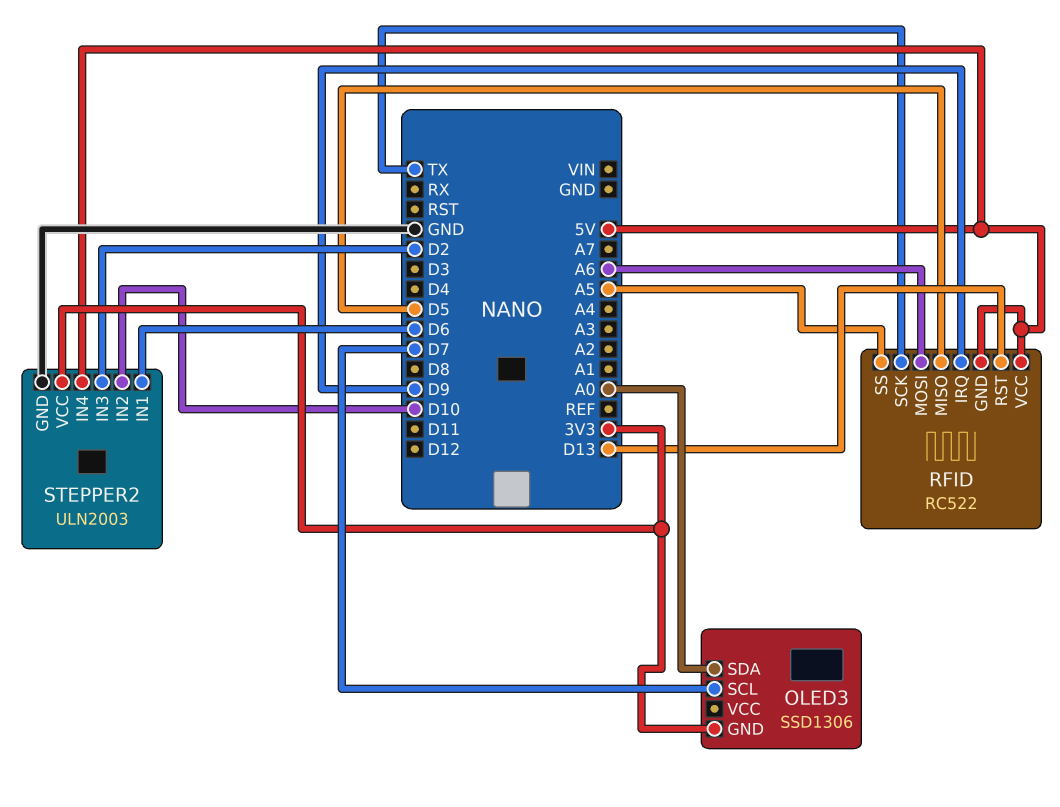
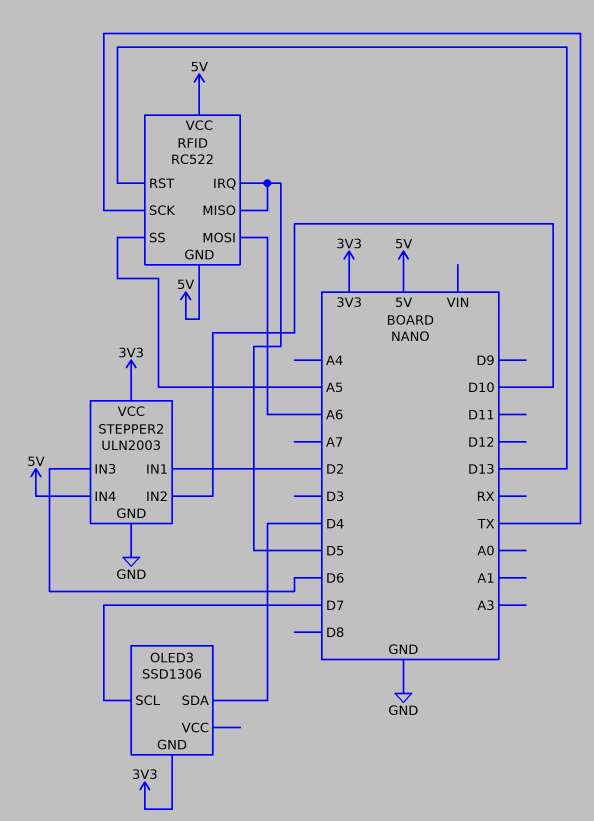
OLED3 pin SDA: A0 -> D4
RFID pin IRQ: D9 -> D5
STEPPER2 pin IN1: D6 -> D2
STEPPER2 pin IN3: D2 -> D6

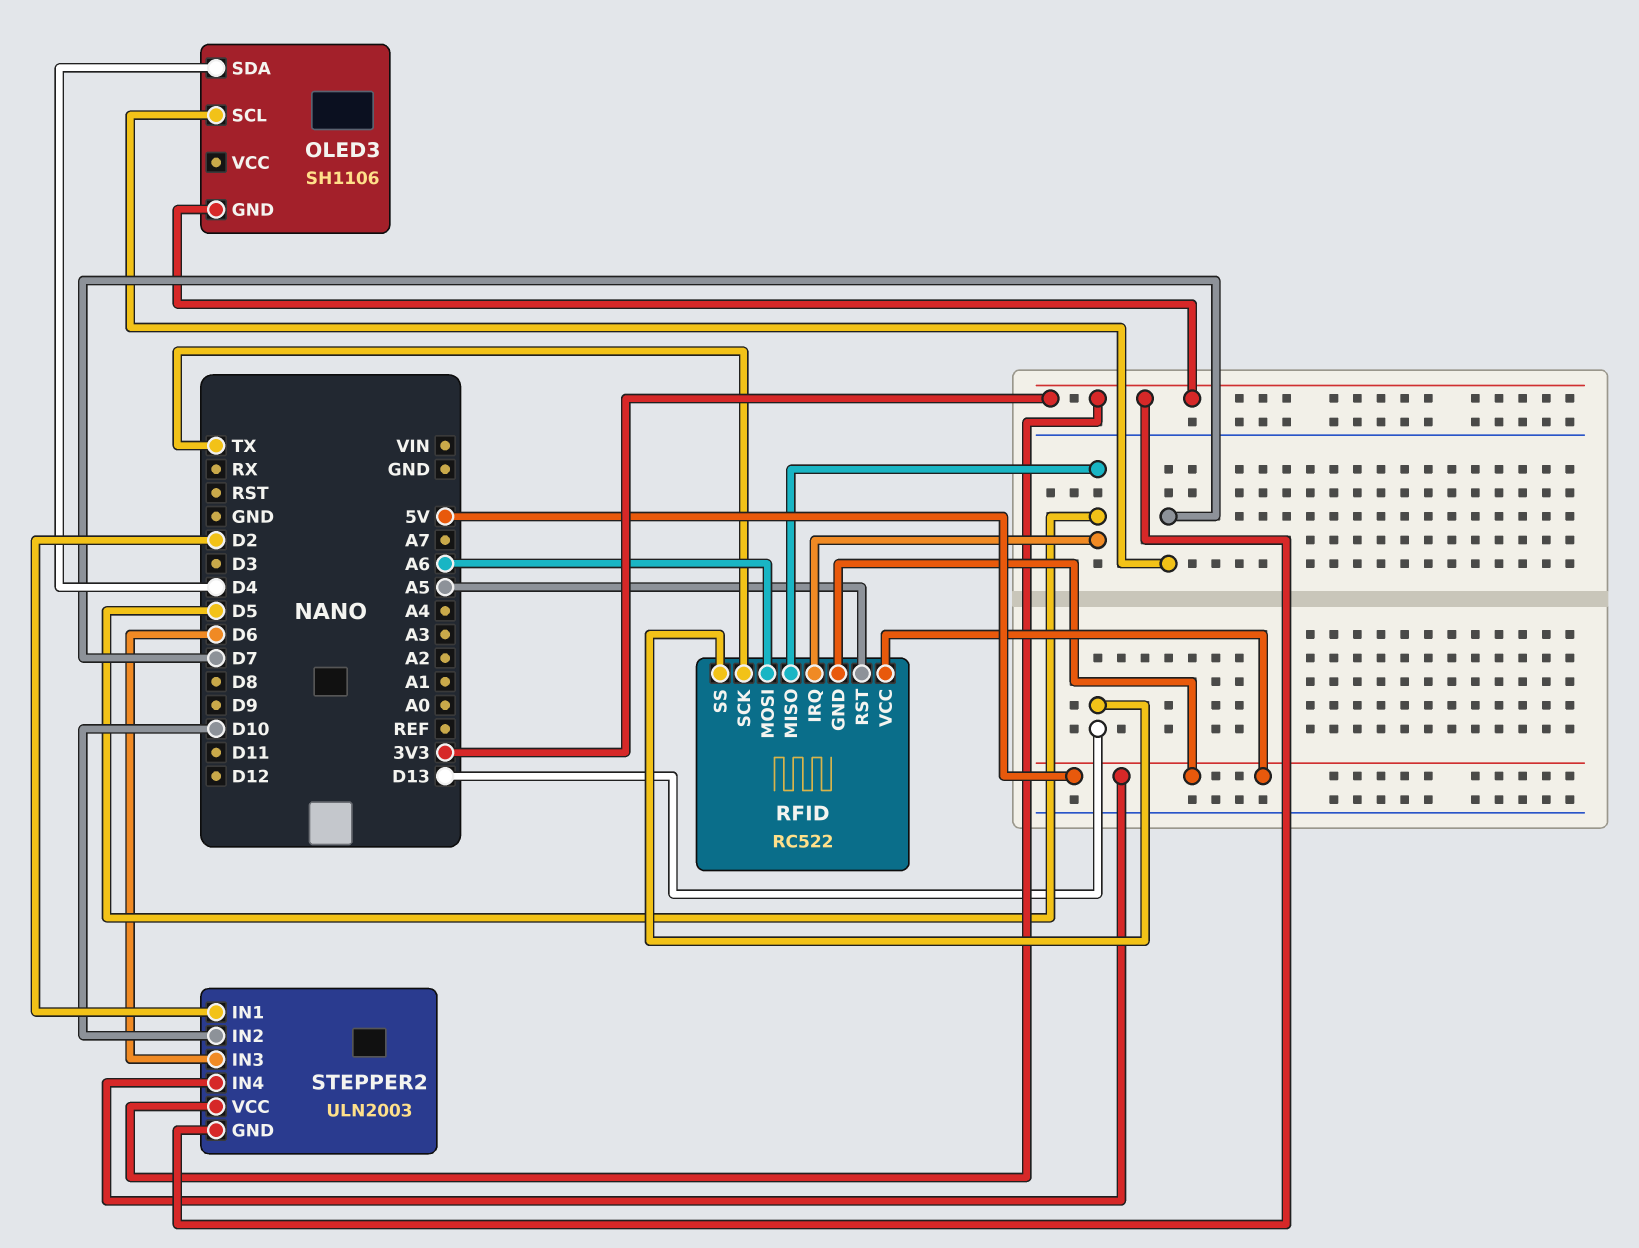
OLED3: SSD1306 -> SH1106
RFID pin RST: D13 -> A5
RFID pin SS: A5 -> D13
STEPPER2 pin GND: GND -> 3V3

